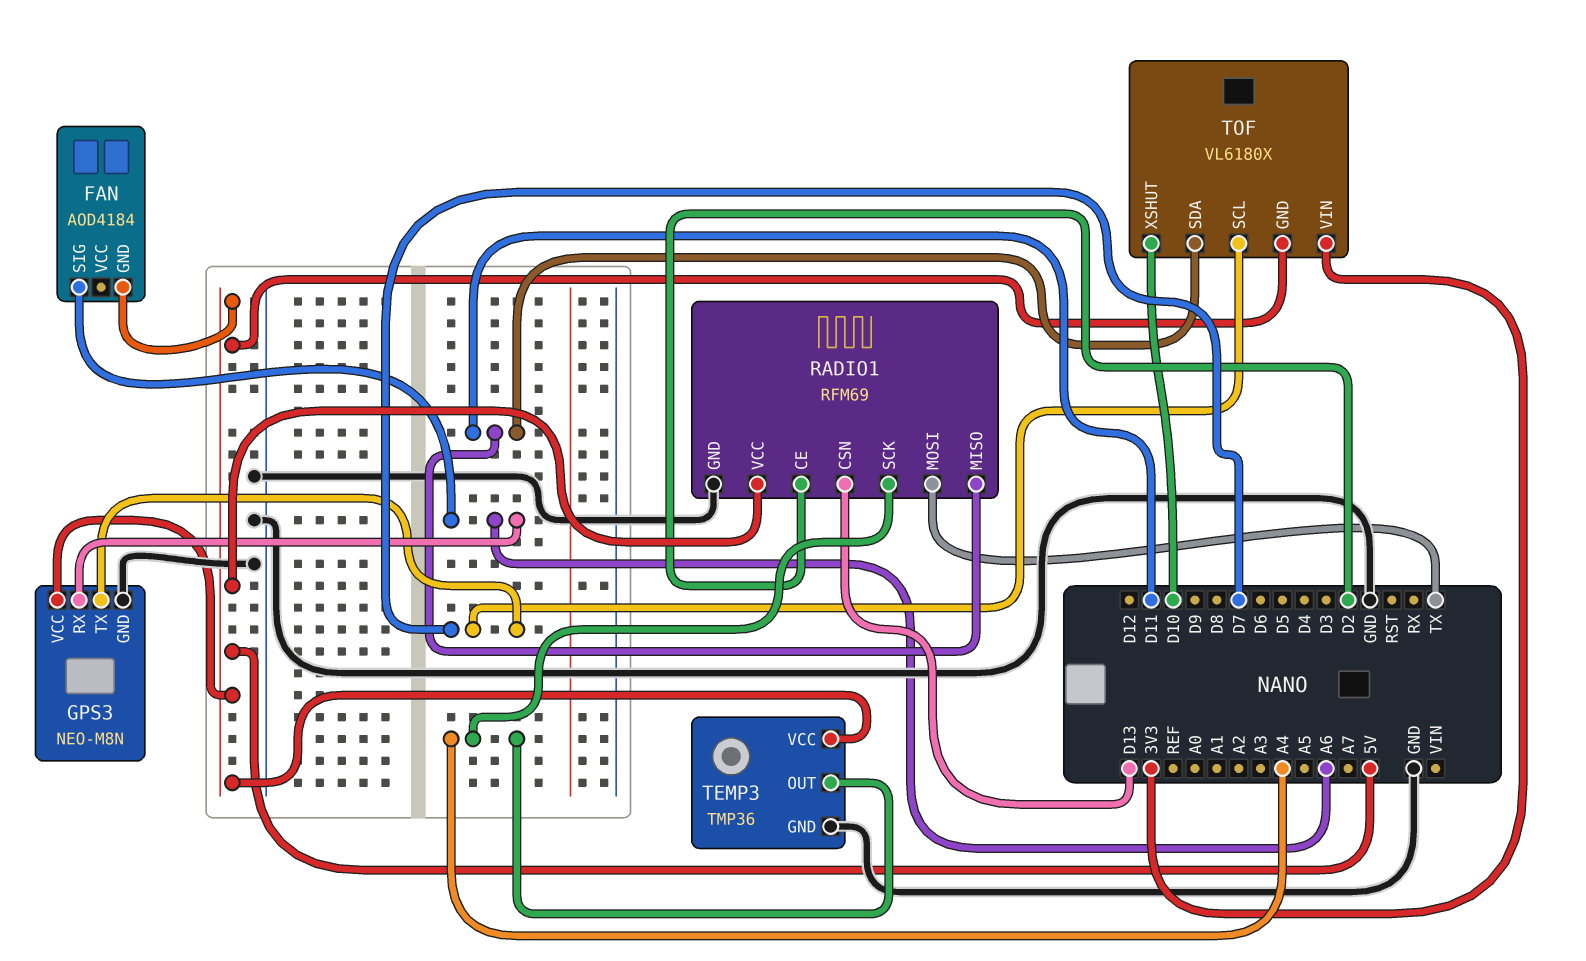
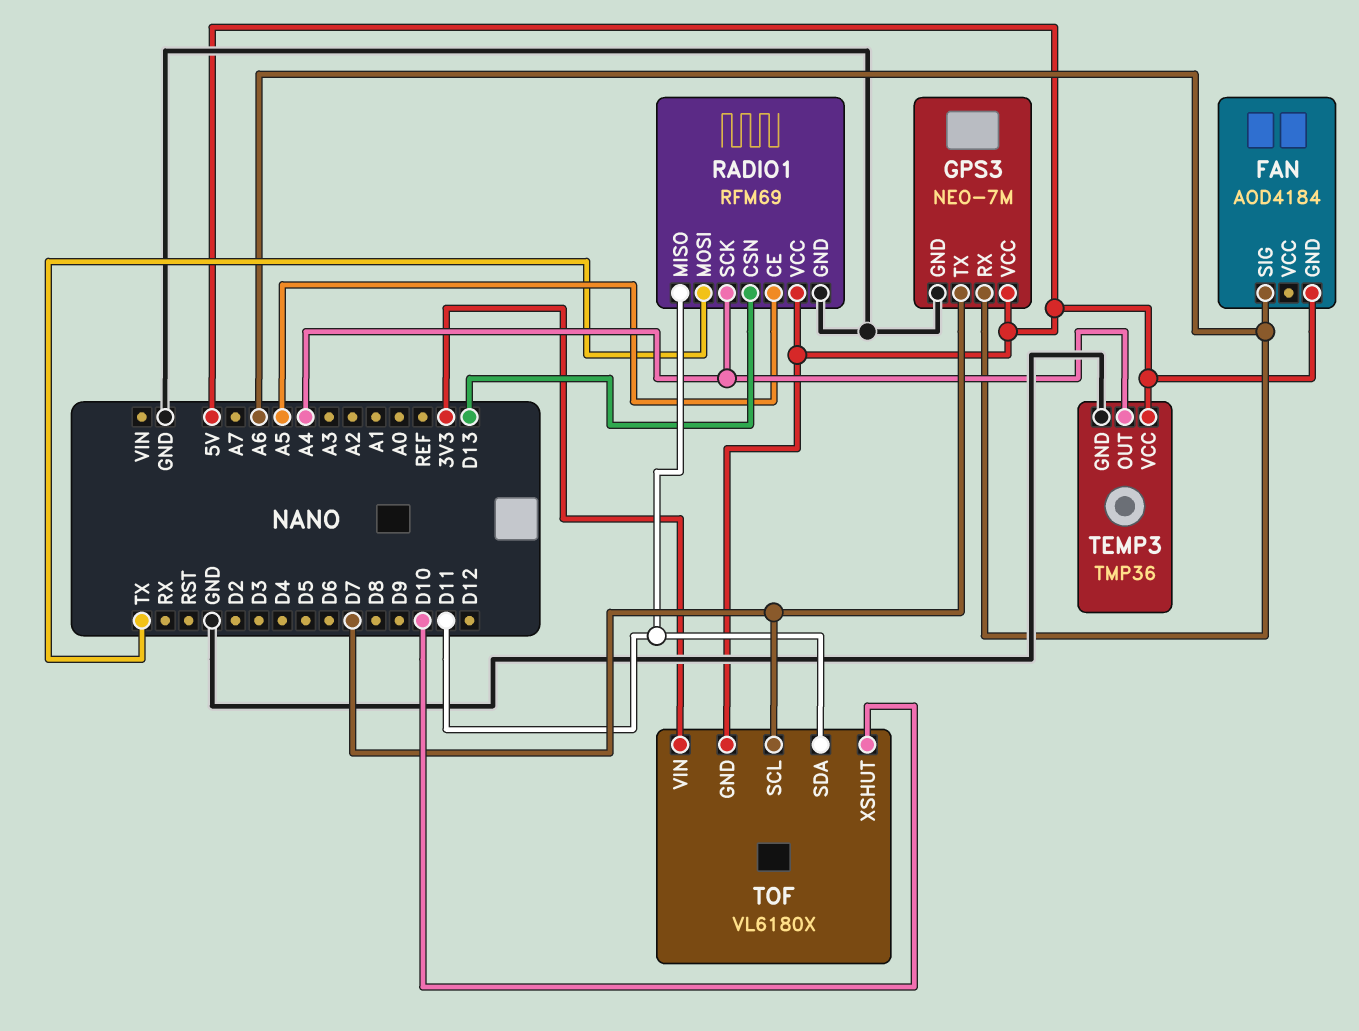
GPS3: NEO-M8N -> NEO-7M
RADIO1 pin CE: D2 -> A5

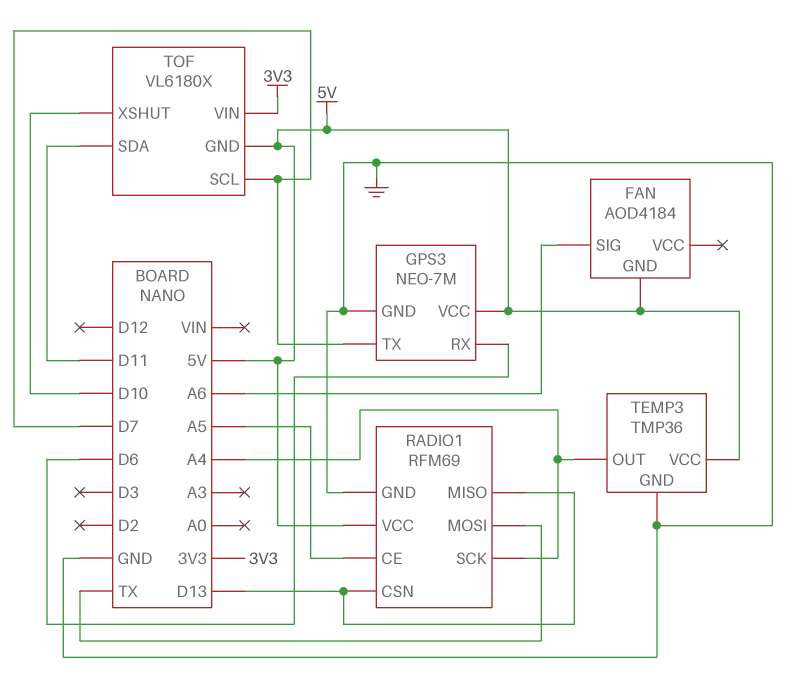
GPS3 pin RX: A6 -> D6
RADIO1 pin MISO: D11 -> D13

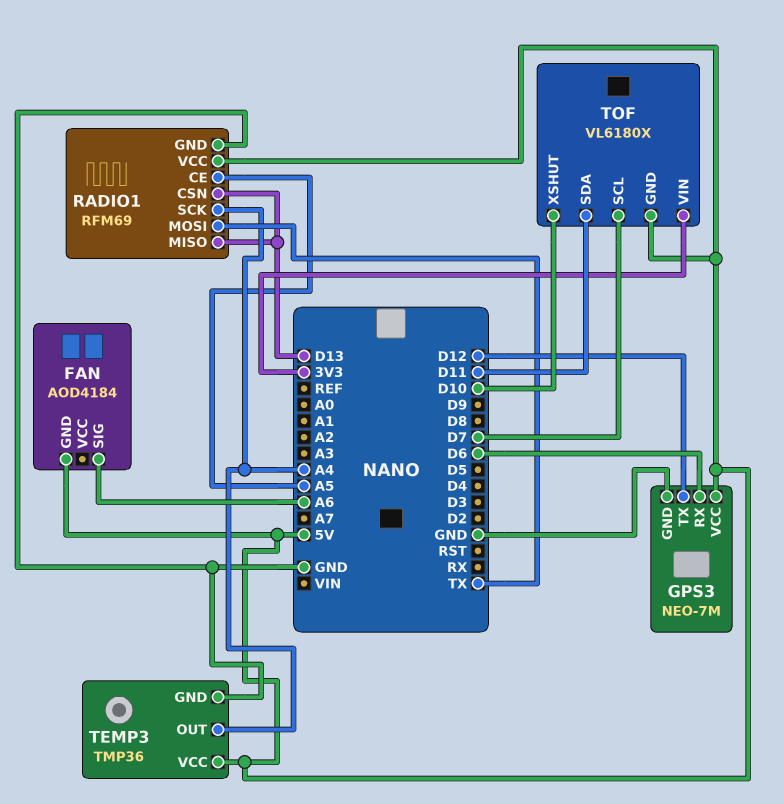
GPS3 pin TX: D7 -> D12

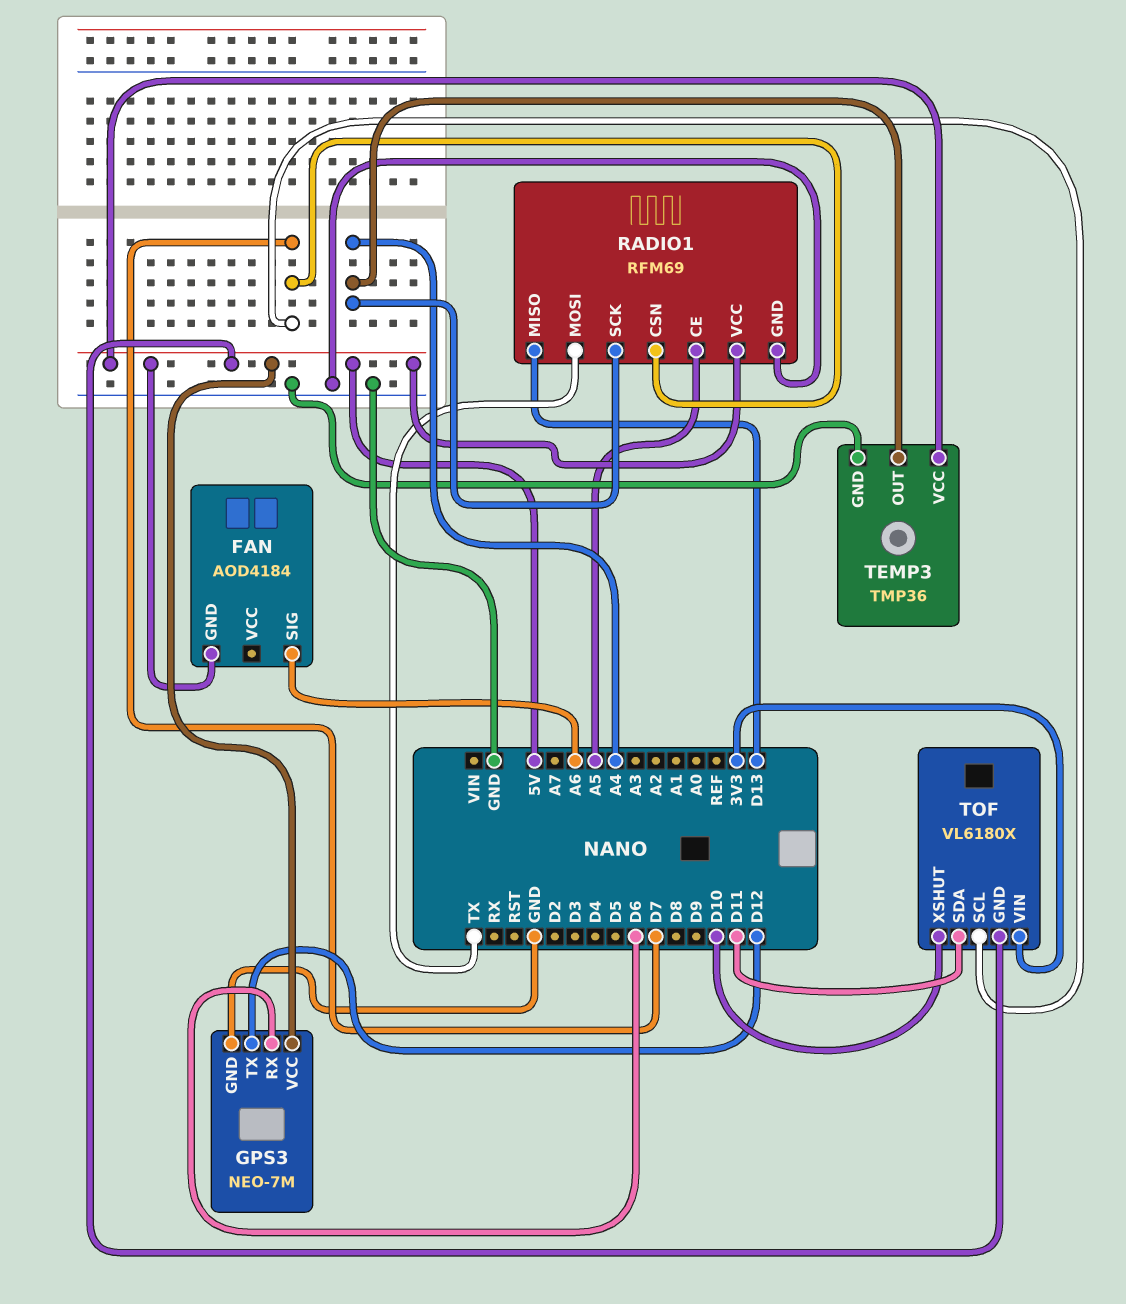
RADIO1 pin CSN: D13 -> D7

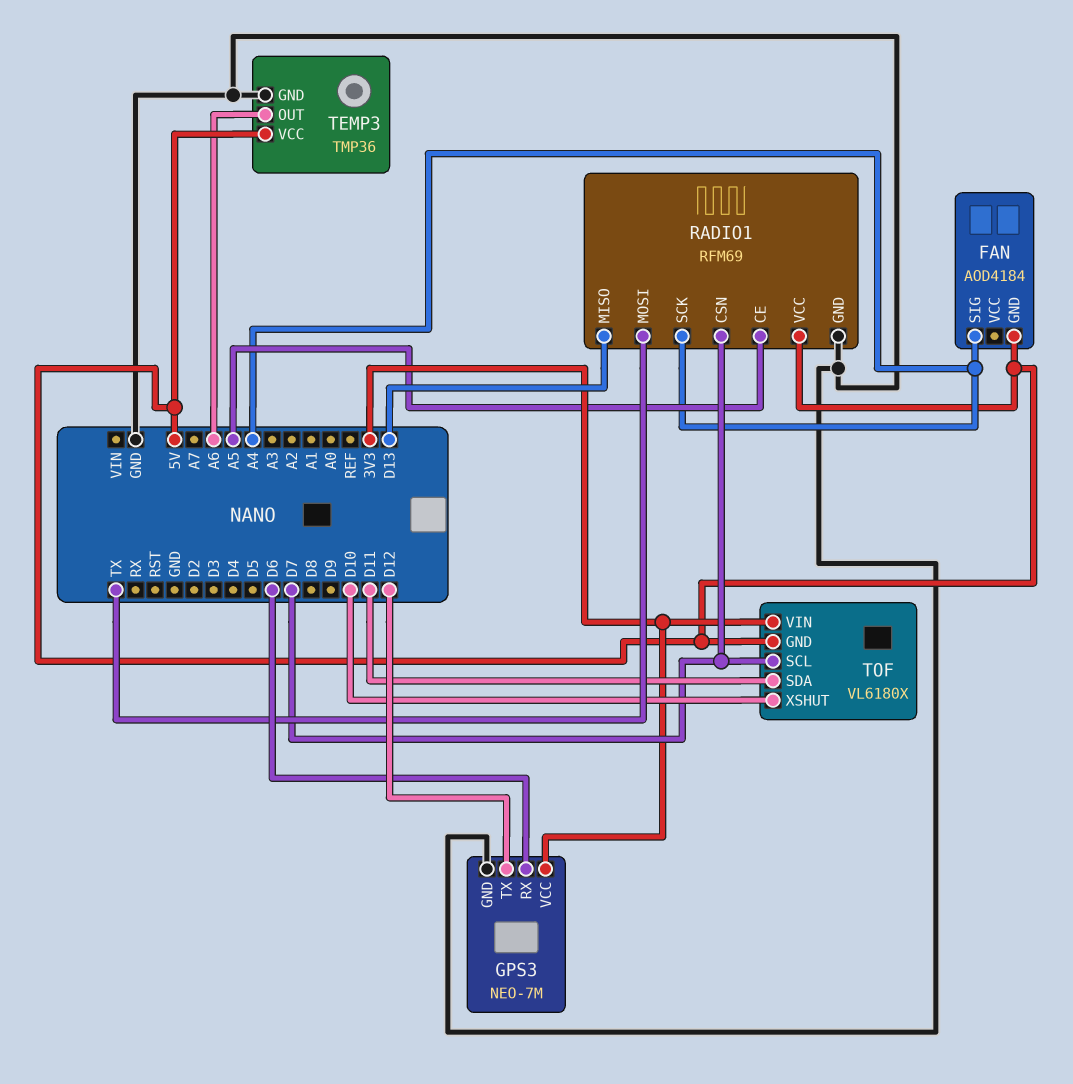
FAN pin SIG: A6 -> A4
GPS3 pin VCC: 5V -> 3V3
TEMP3 pin OUT: A4 -> A6

